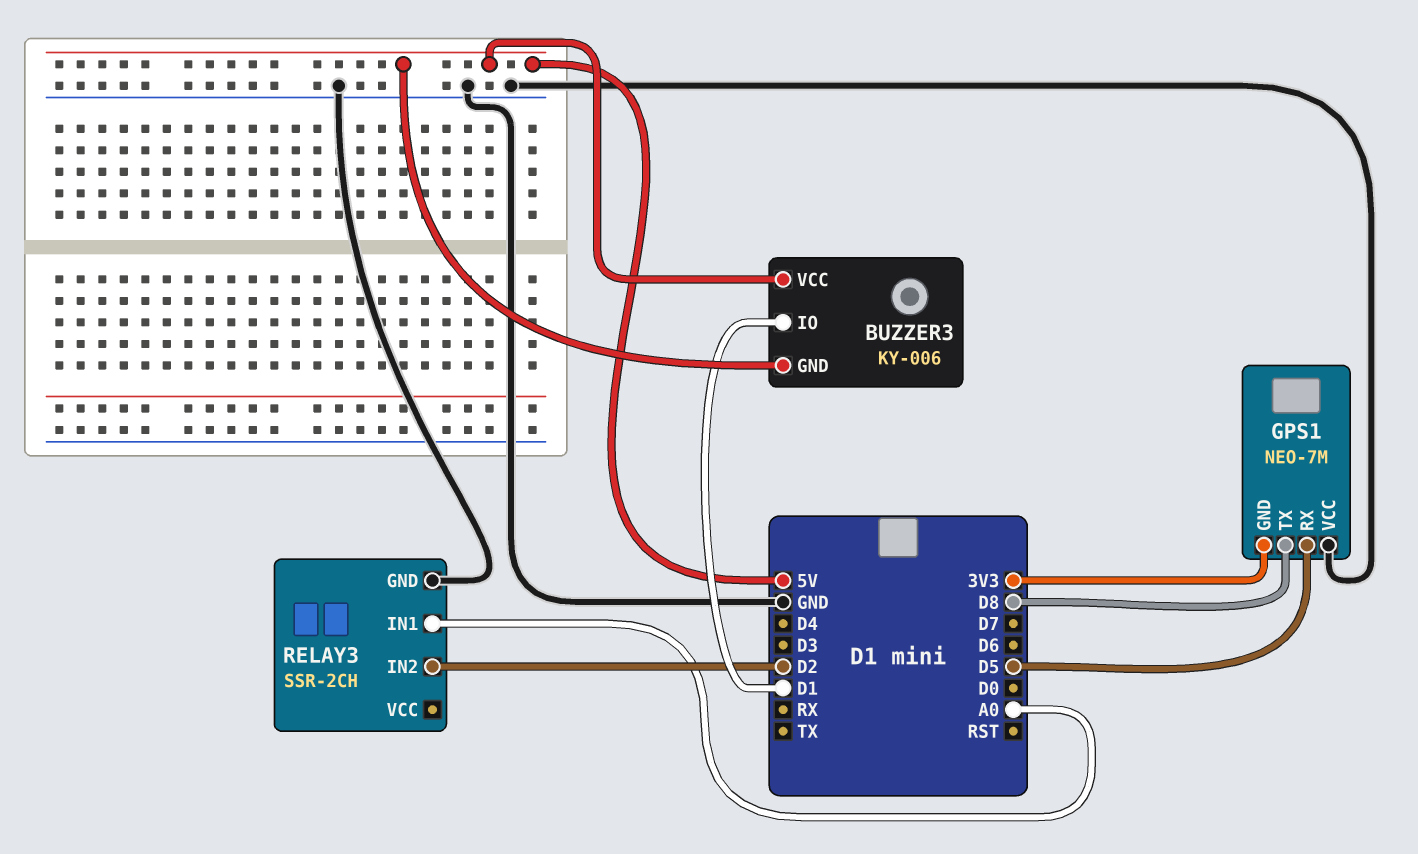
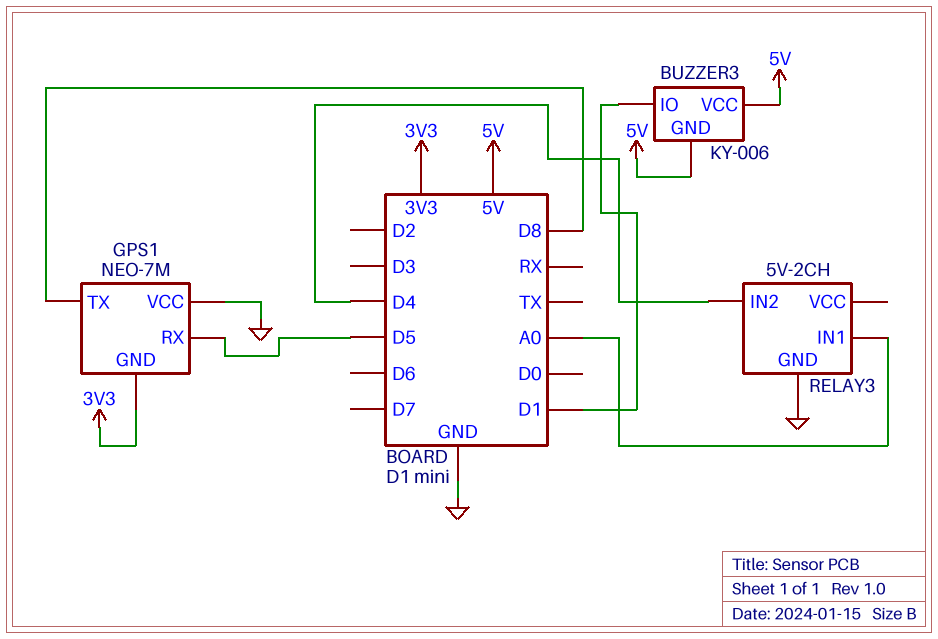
RELAY3: SSR-2CH -> 5V-2CH
RELAY3 pin IN2: D2 -> D4

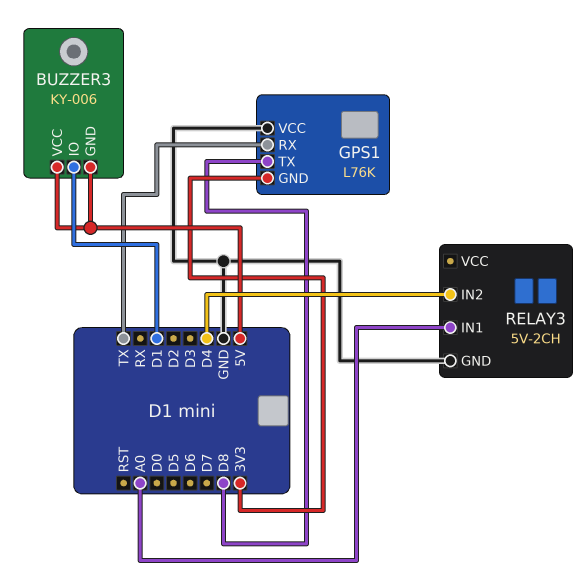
GPS1: NEO-7M -> L76K
GPS1 pin RX: D5 -> TX

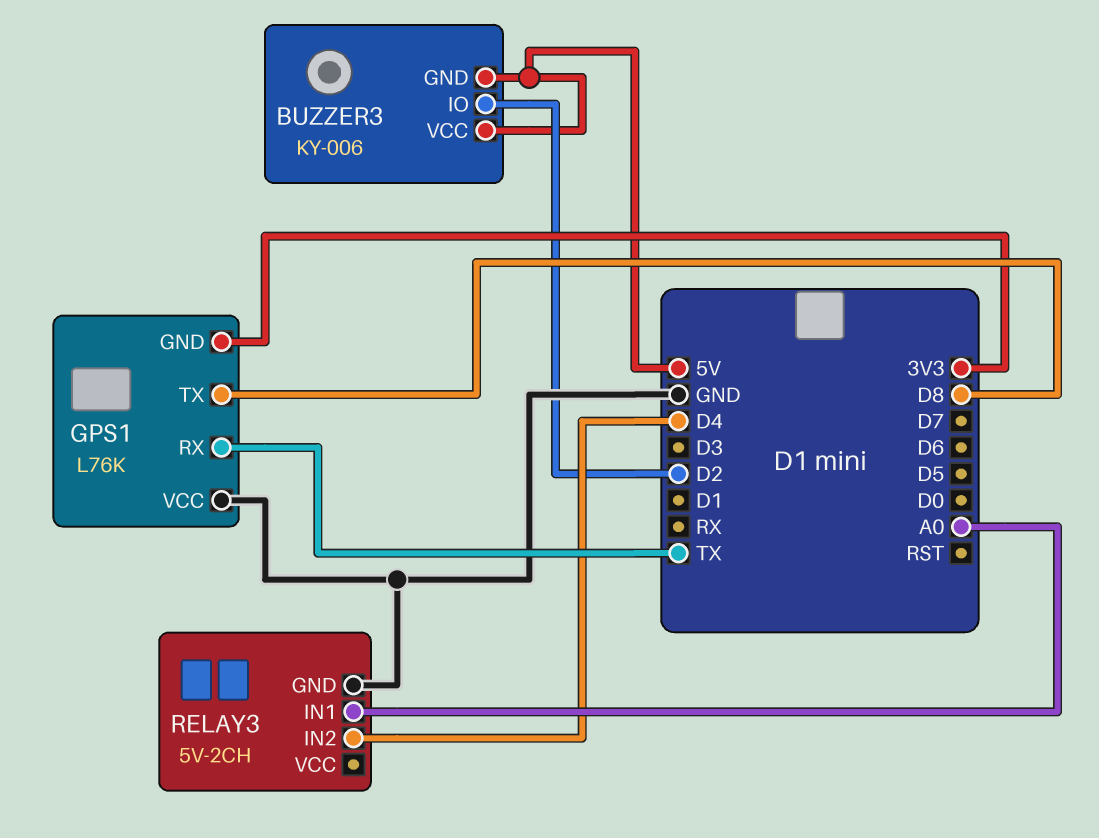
BUZZER3 pin IO: D1 -> D2

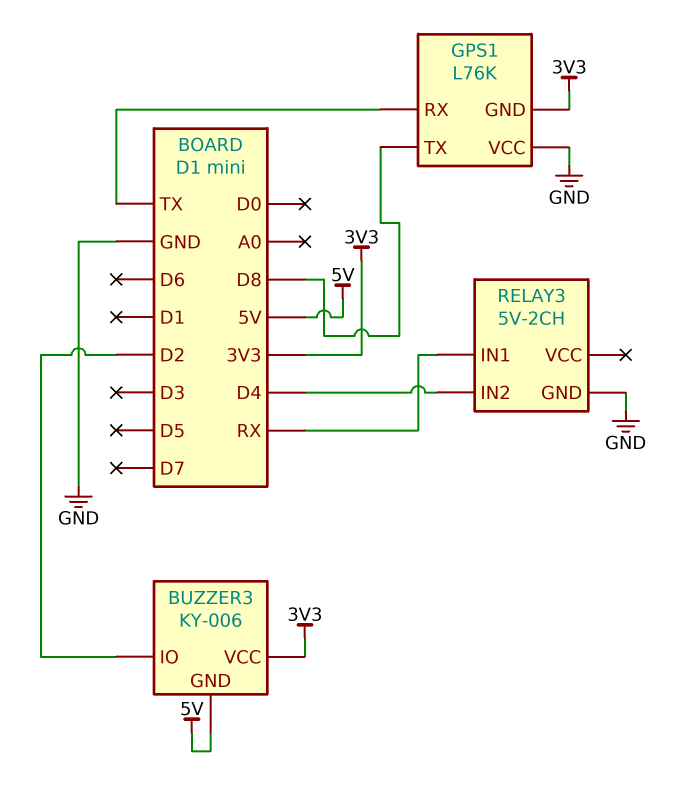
BUZZER3 pin VCC: 5V -> 3V3
RELAY3 pin IN1: A0 -> RX

